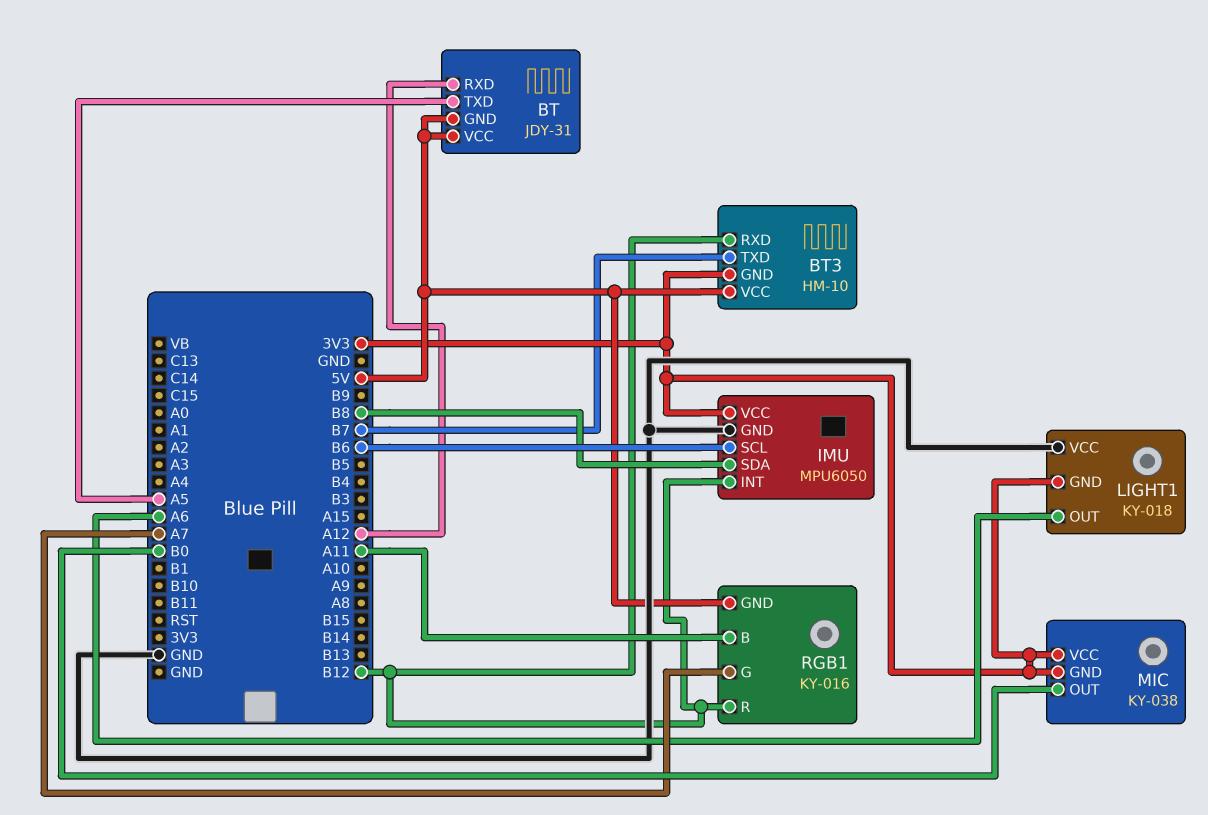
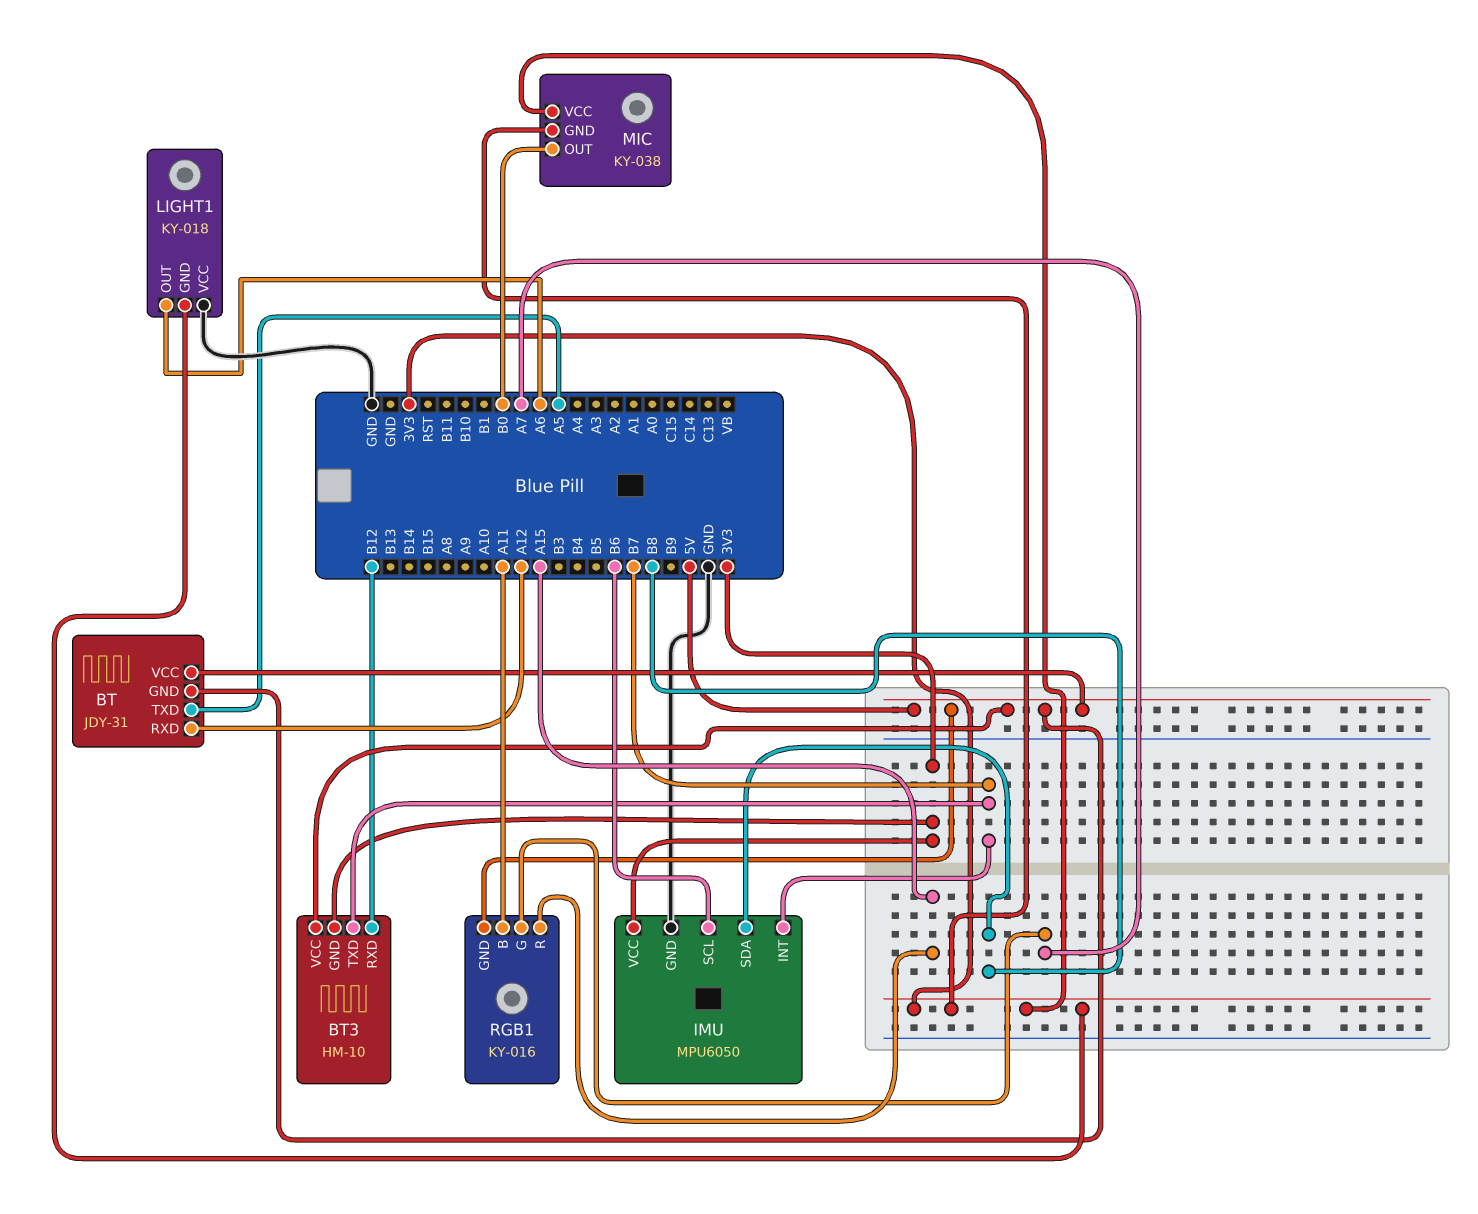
IMU pin INT: B12 -> B7
RGB1 pin R: B12 -> A15

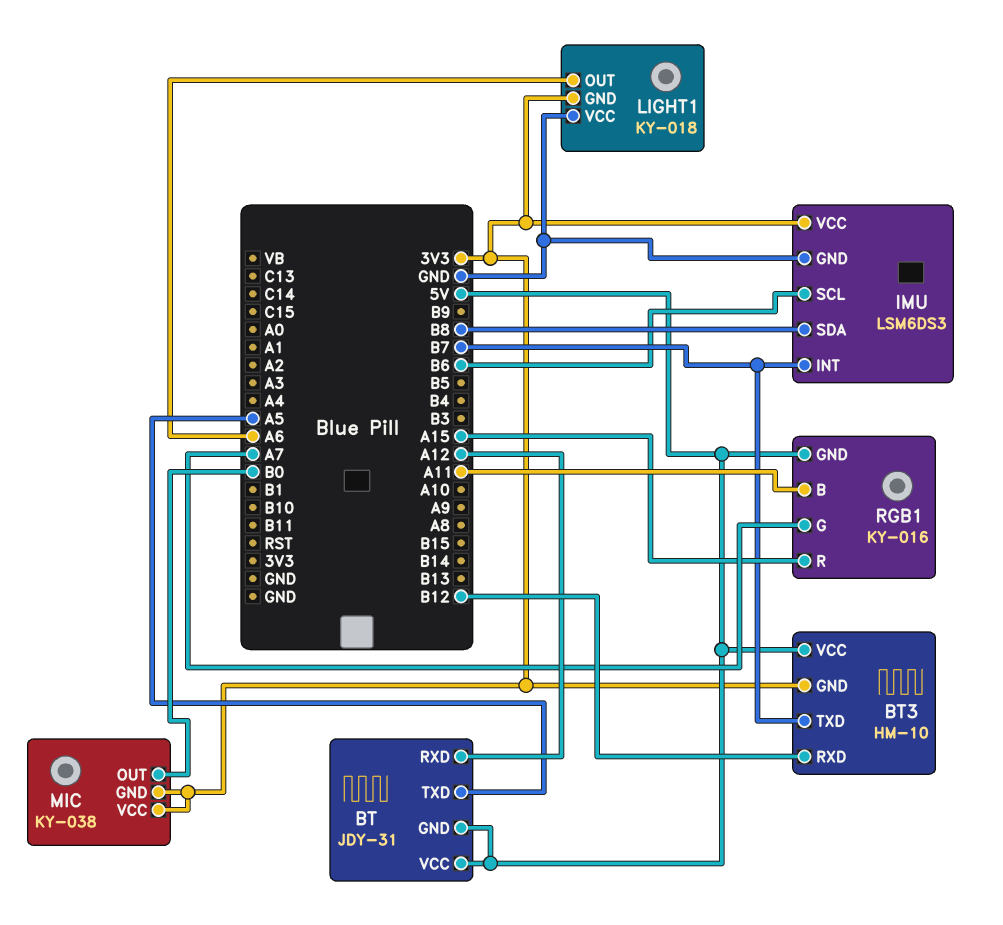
IMU: MPU6050 -> LSM6DS3

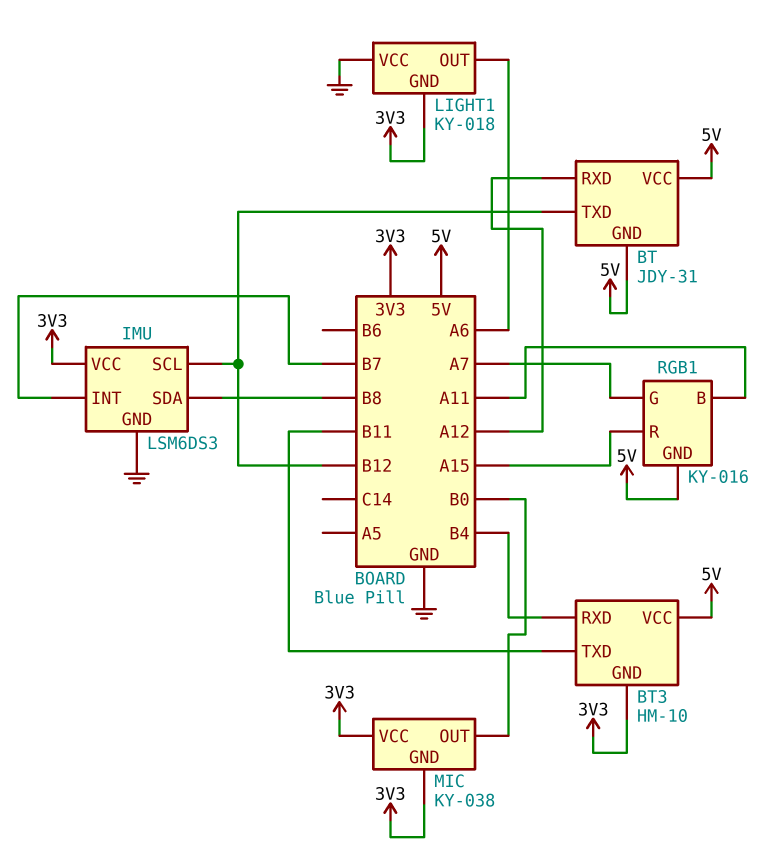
BT pin TXD: A5 -> B12
BT3 pin RXD: B12 -> B4
BT3 pin TXD: B7 -> B11
IMU pin SCL: B6 -> B12

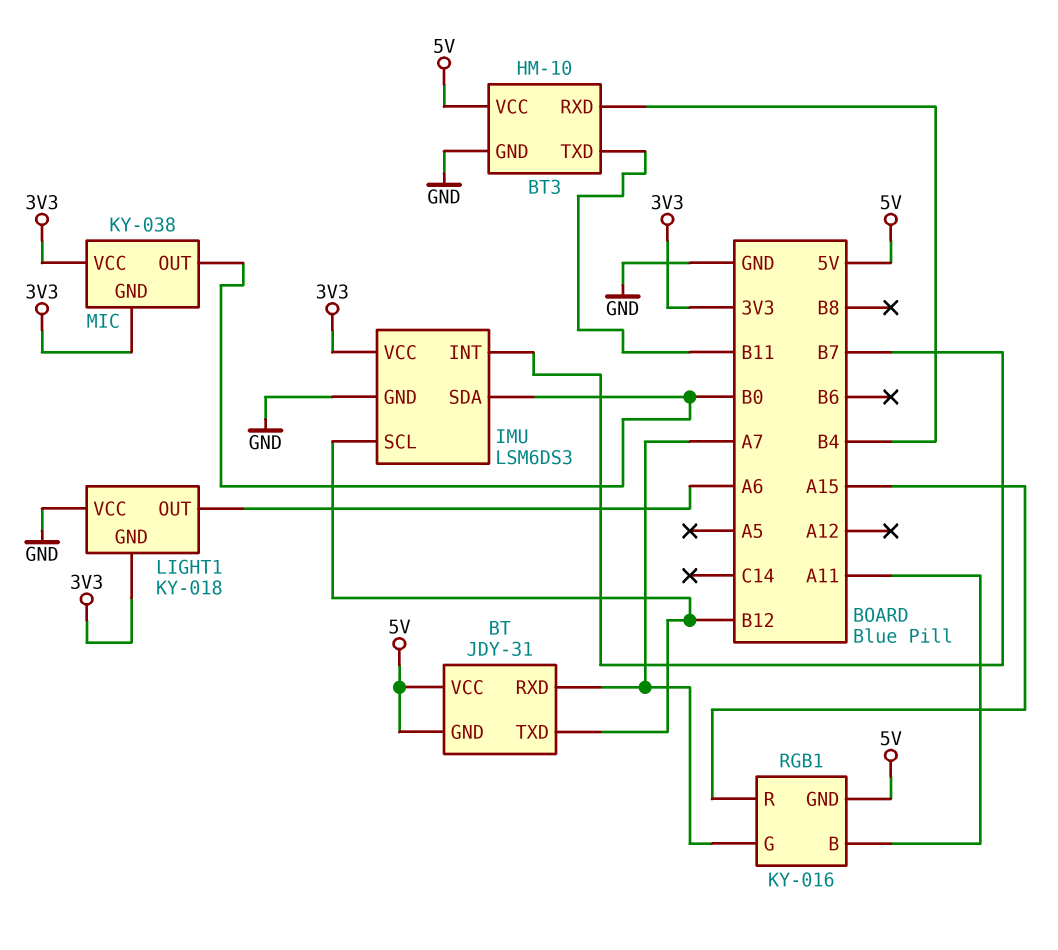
BT pin RXD: A12 -> A7
BT3 pin GND: 3V3 -> GND
IMU pin SDA: B8 -> B0

